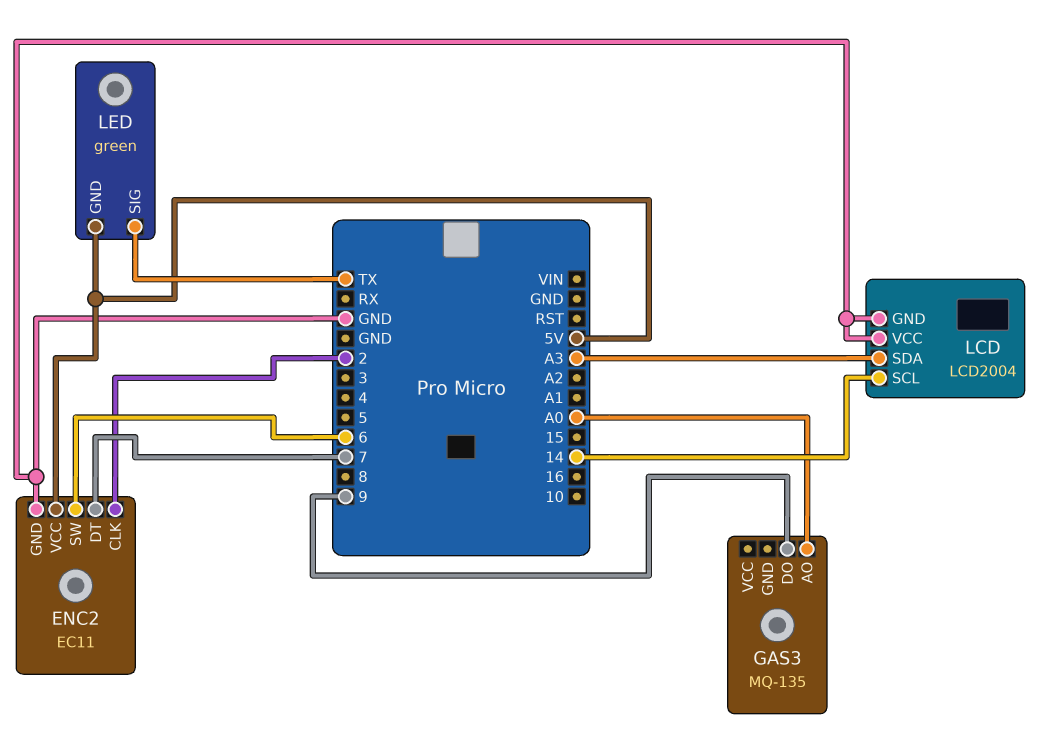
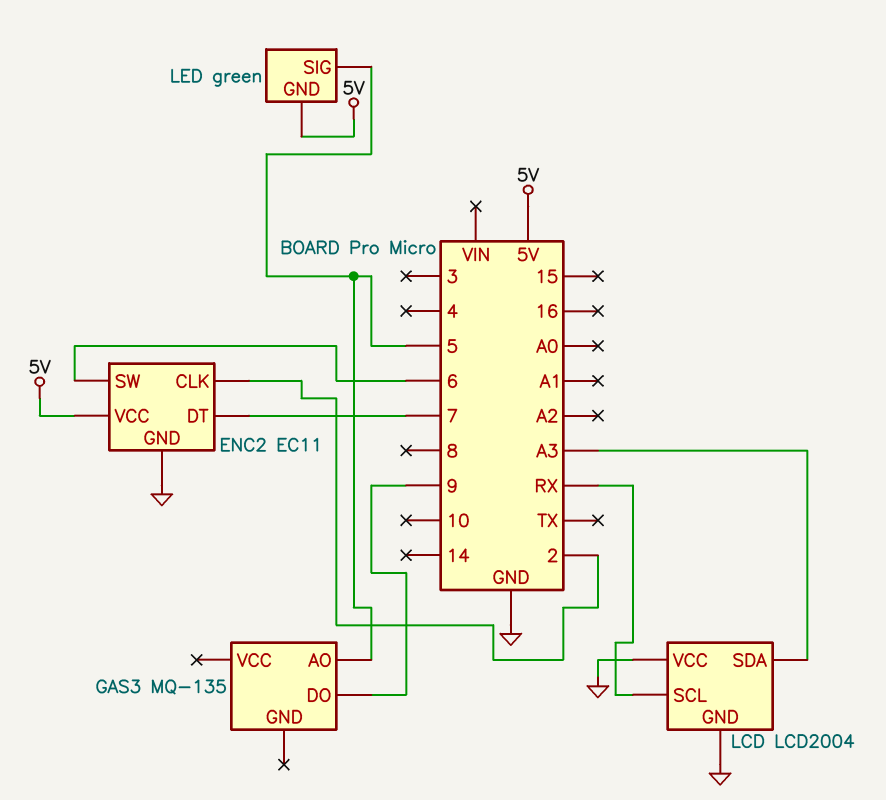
GAS3 pin AO: A0 -> 5
LCD pin SCL: 14 -> RX
LED pin SIG: TX -> 5

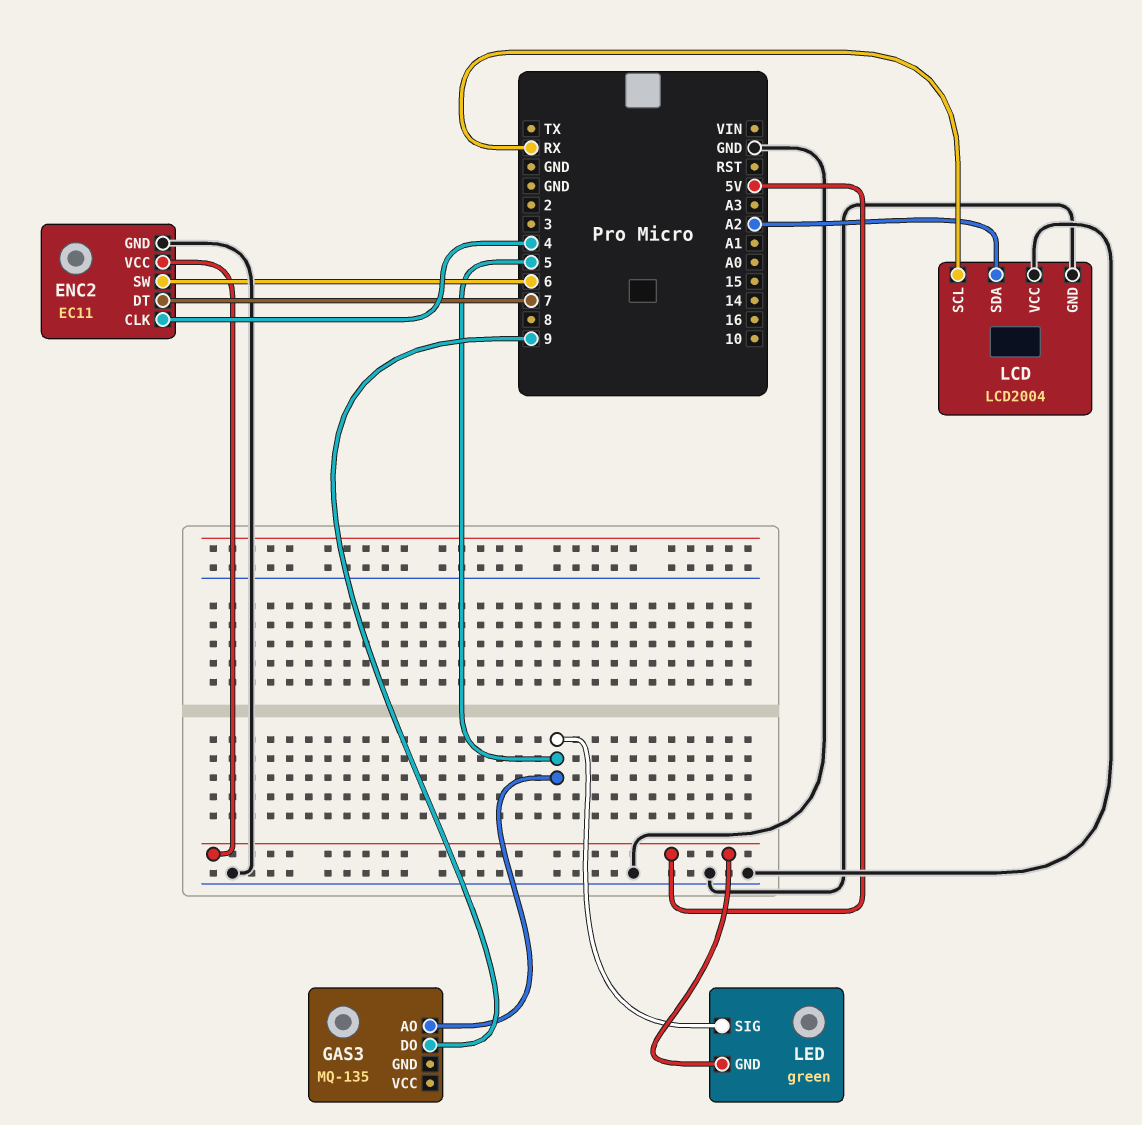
ENC2 pin CLK: 2 -> 4
LCD pin SDA: A3 -> A2

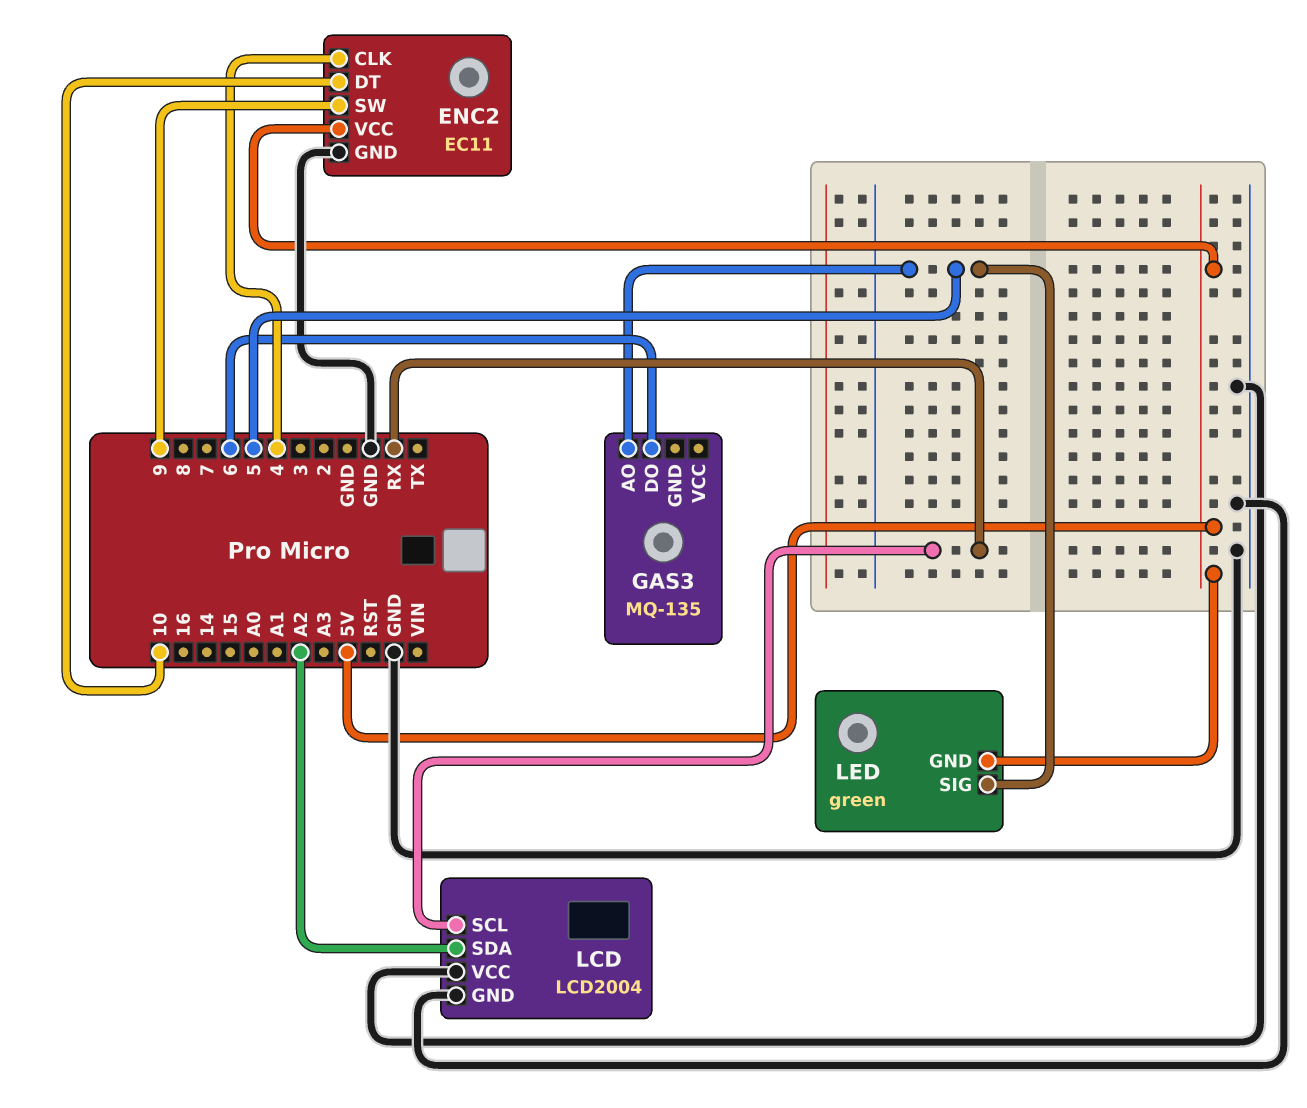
ENC2 pin DT: 7 -> 10
ENC2 pin SW: 6 -> 9
GAS3 pin DO: 9 -> 6

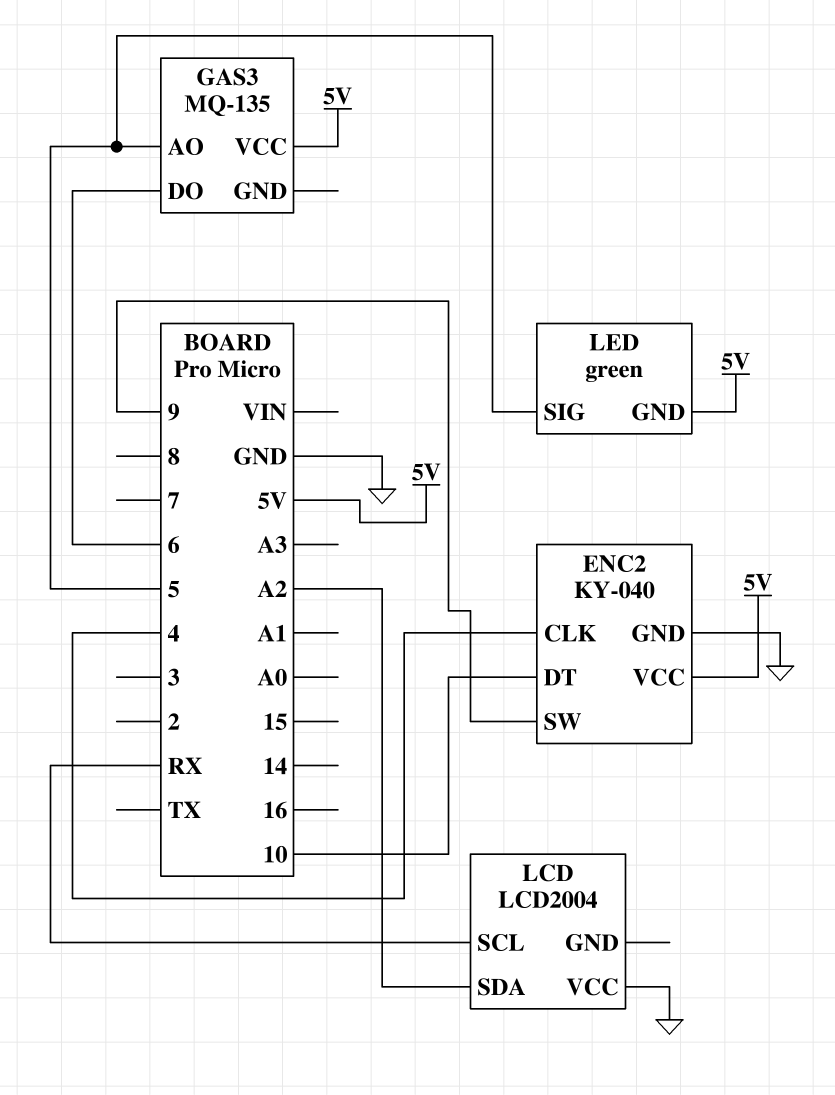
ENC2: EC11 -> KY-040
GAS3 pin VCC: none -> 5V
LCD pin GND: GND -> none

